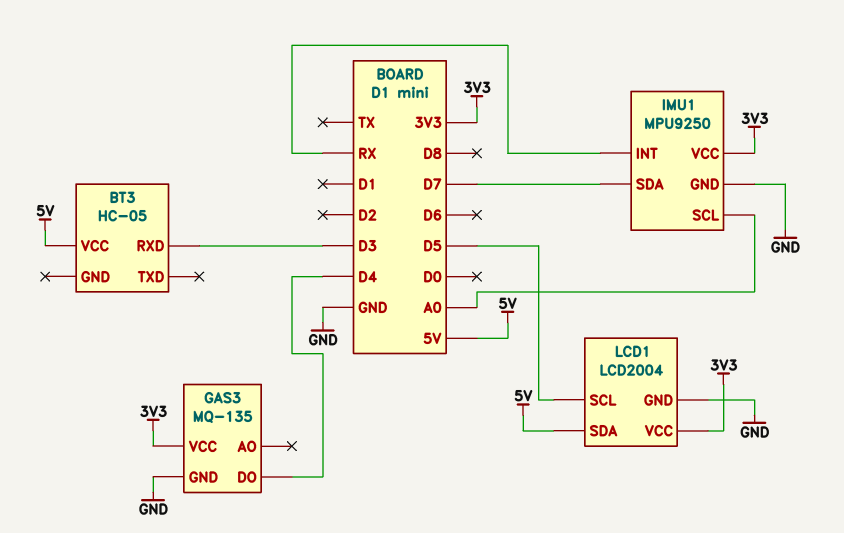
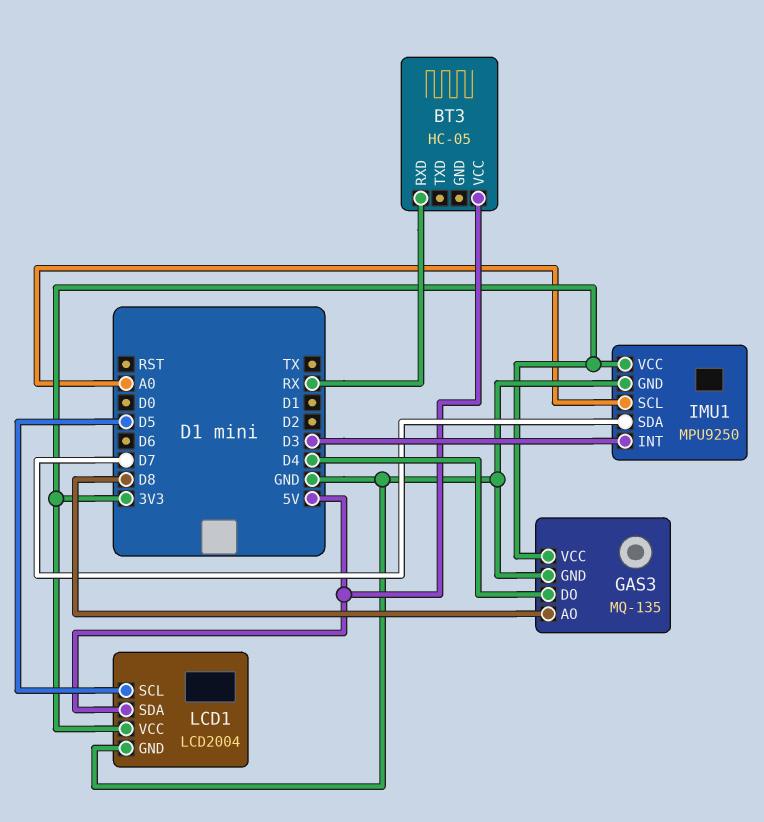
BT3 pin RXD: D3 -> RX
GAS3 pin AO: none -> D8
IMU1 pin INT: RX -> D3

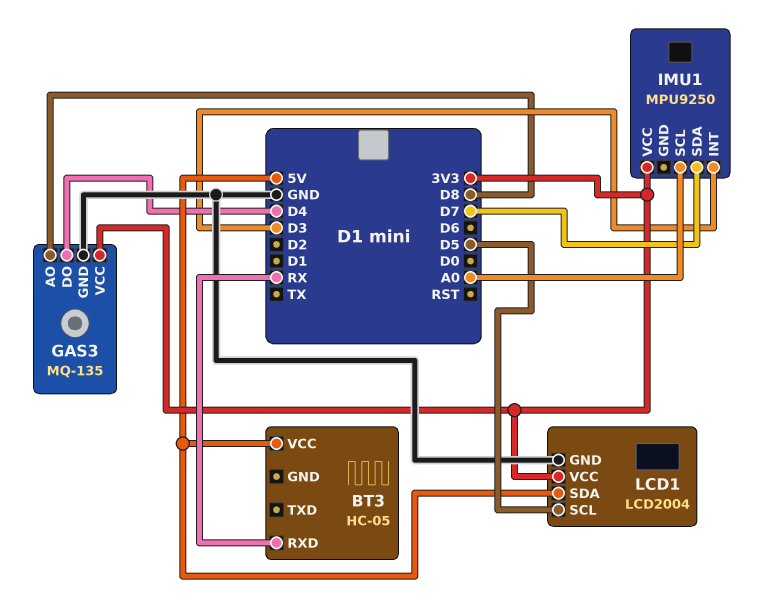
IMU1 pin GND: GND -> none

